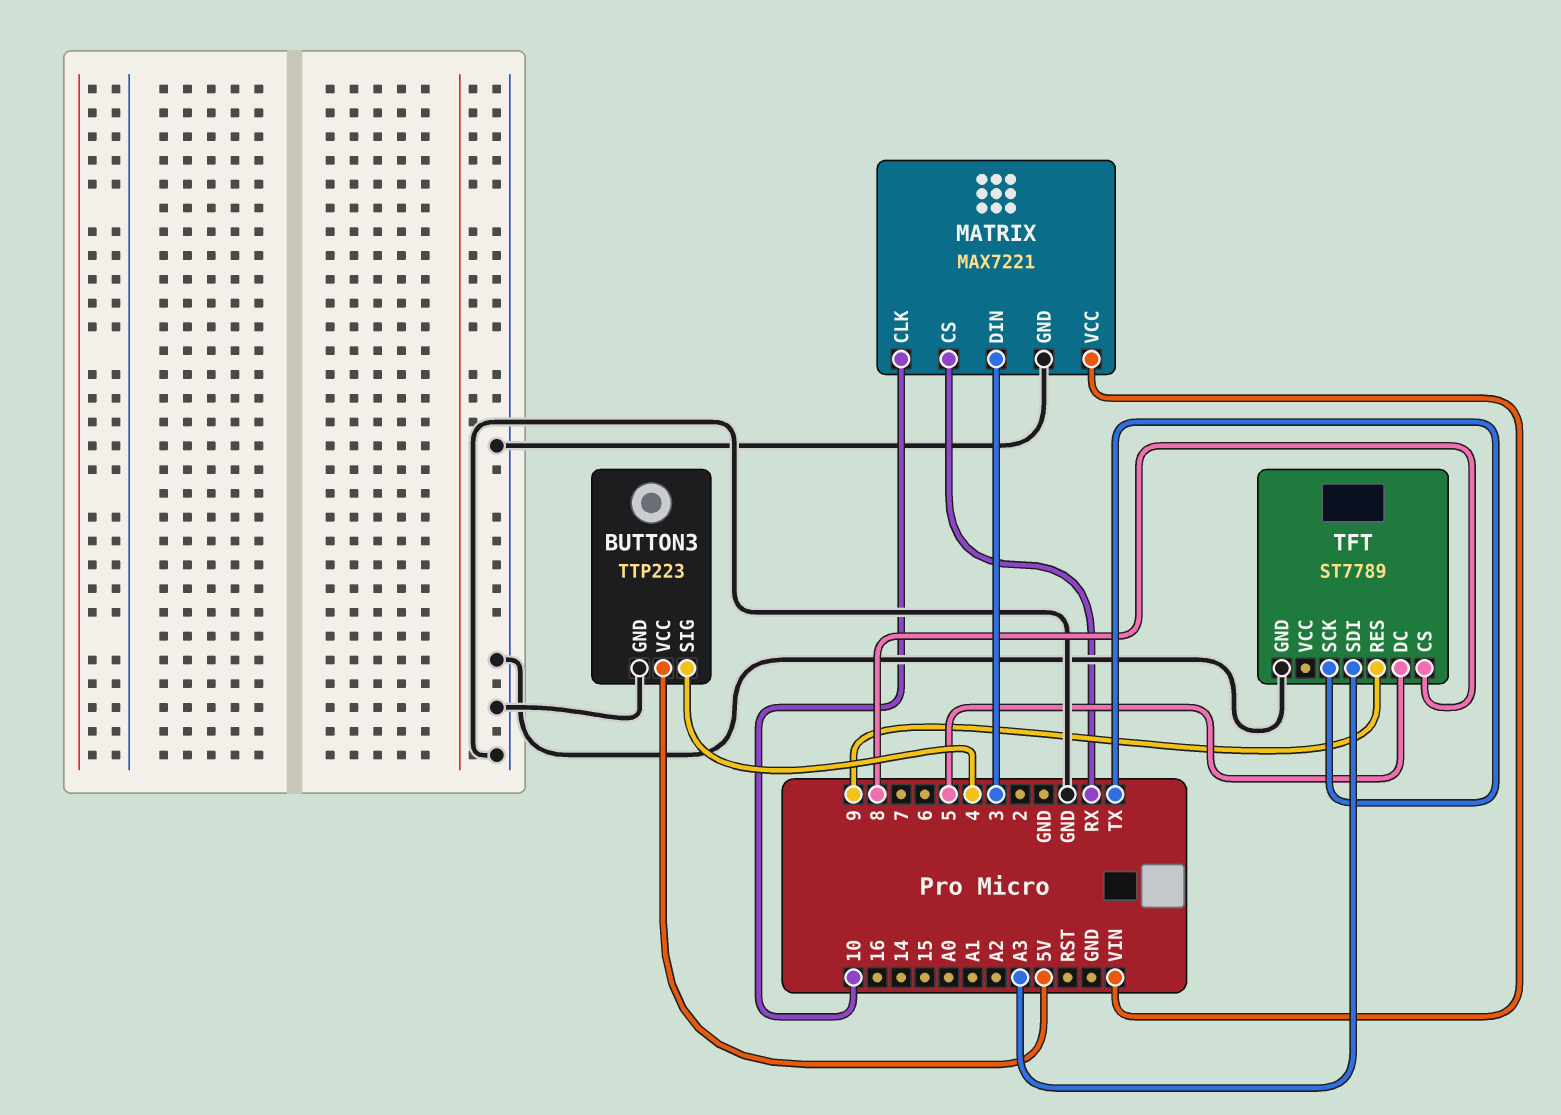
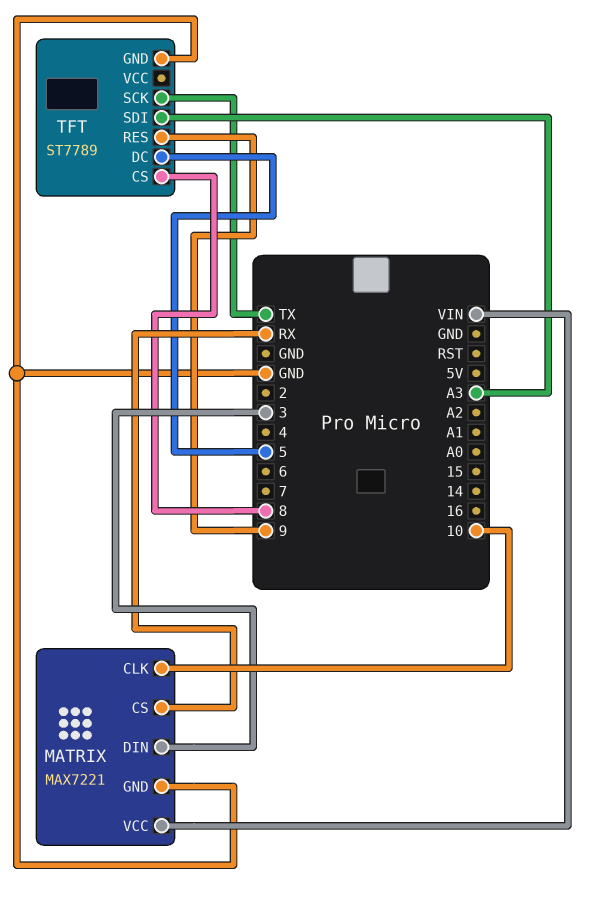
BUTTON3: TTP223 -> none
BUTTON3 pin GND: GND -> none
BUTTON3 pin SIG: 4 -> none
BUTTON3 pin VCC: 5V -> none

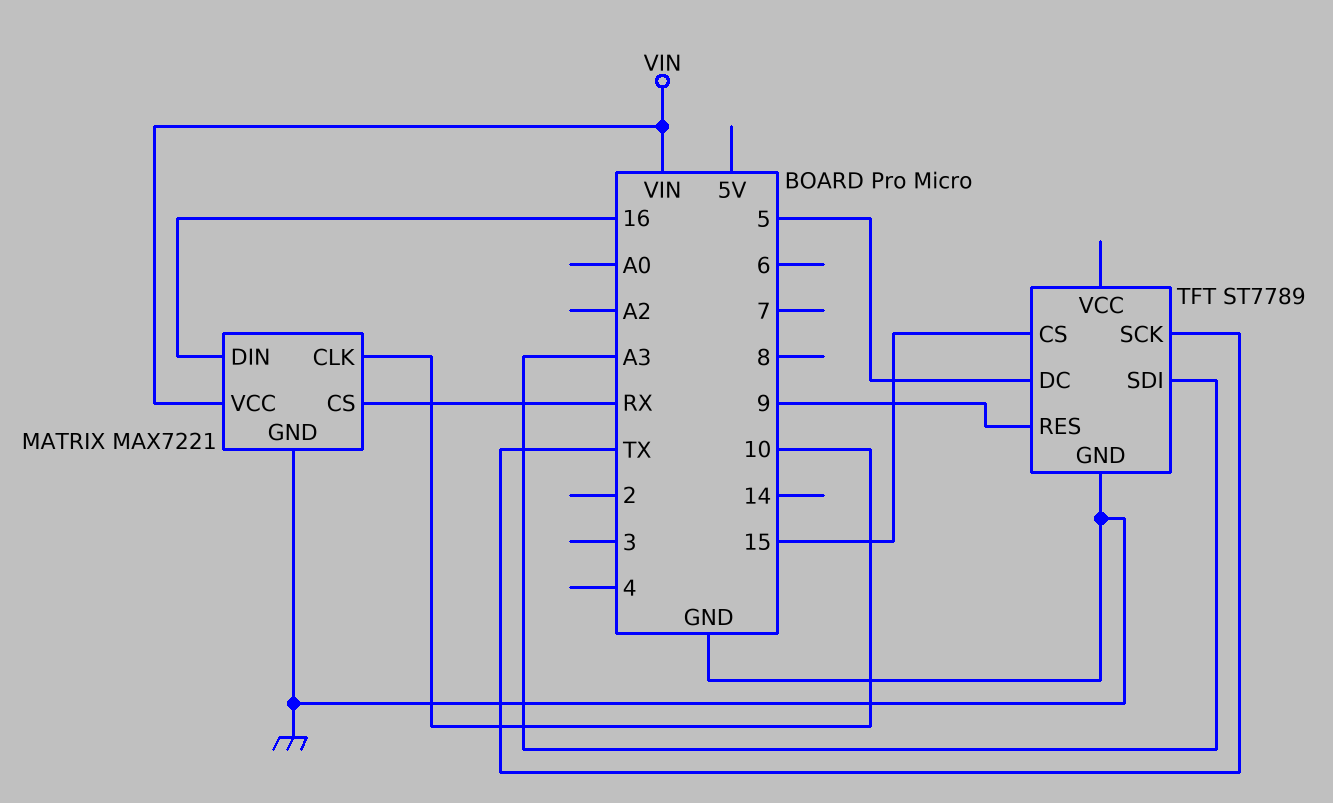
MATRIX pin DIN: 3 -> 16
TFT pin CS: 8 -> 15

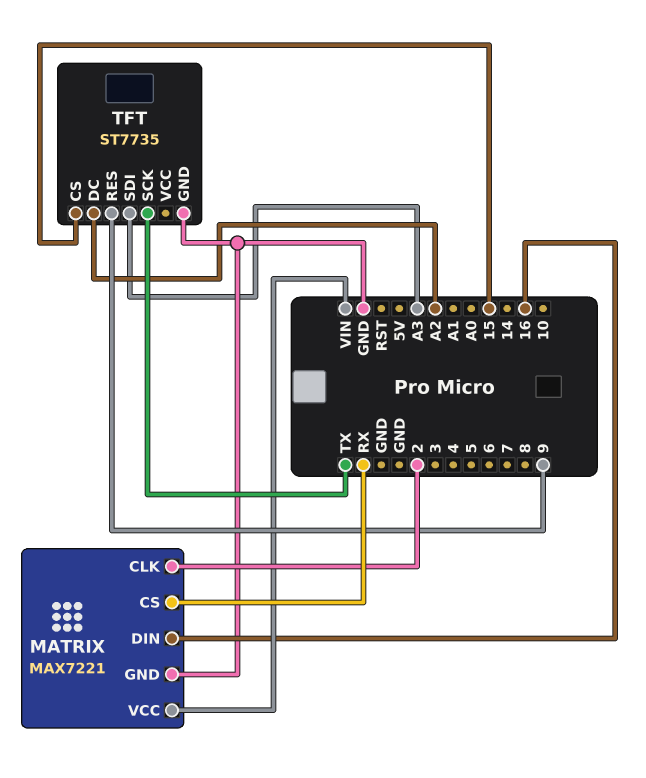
MATRIX pin CLK: 10 -> 2
TFT: ST7789 -> ST7735
TFT pin DC: 5 -> A2

